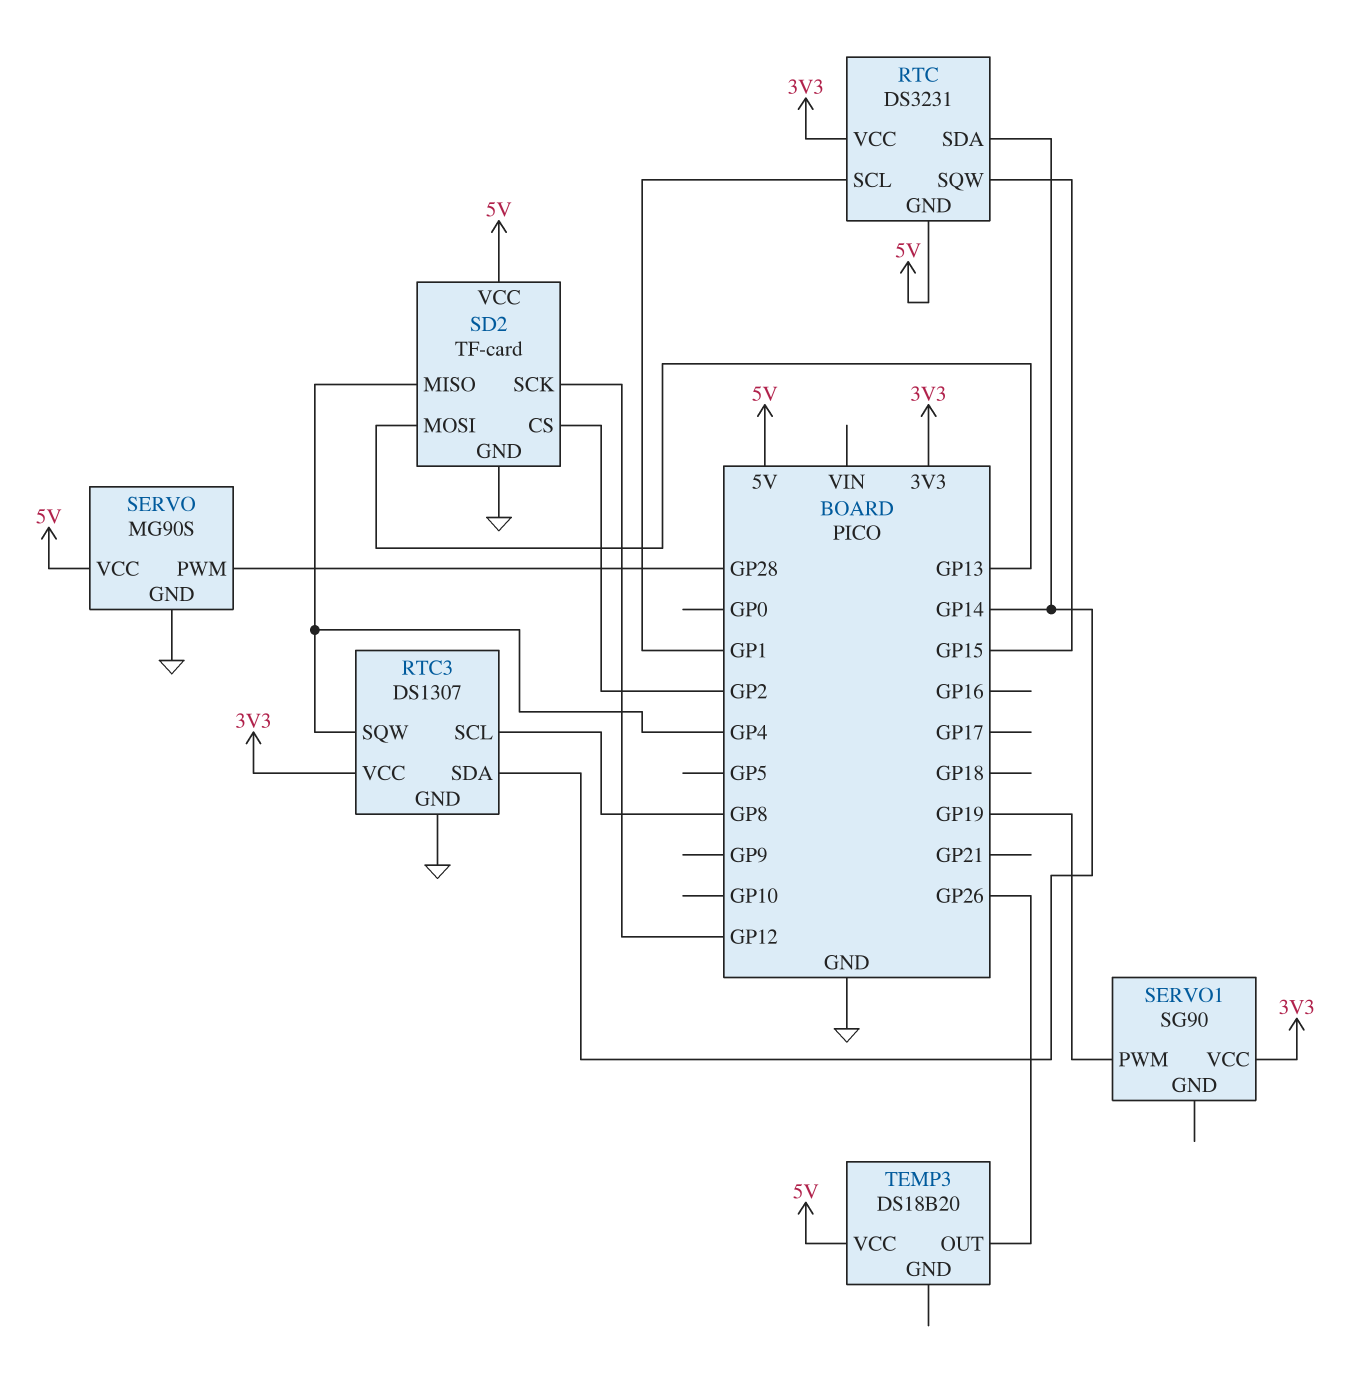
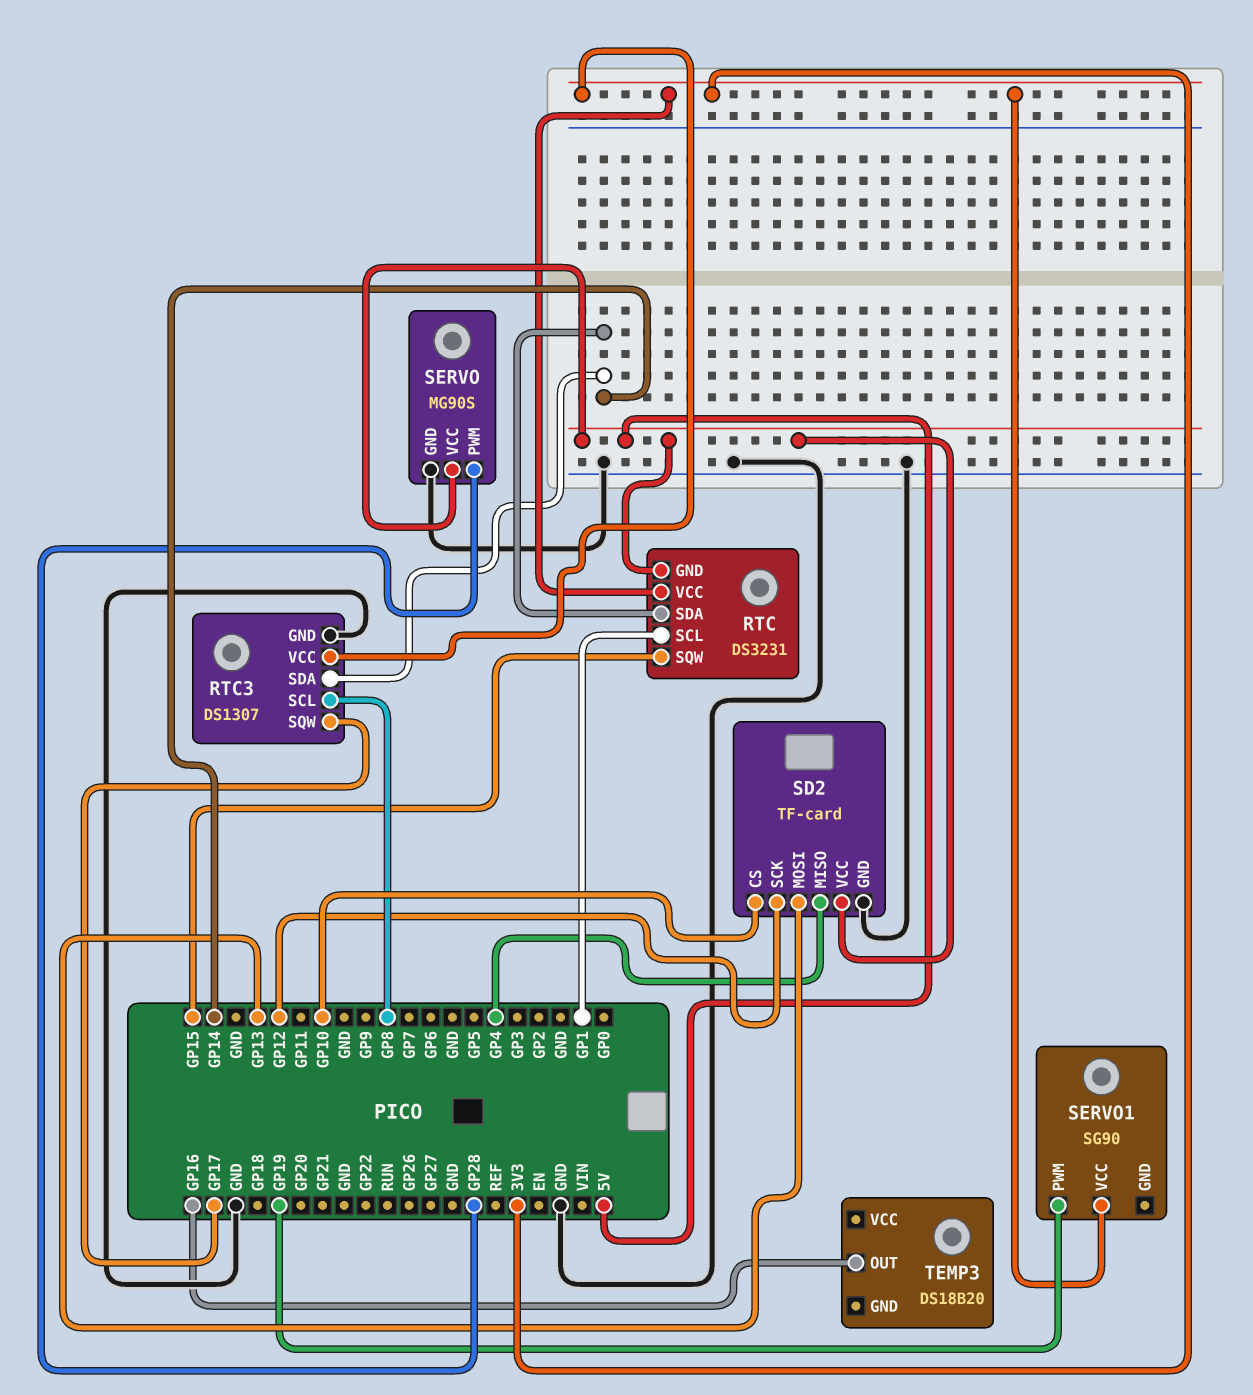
RTC3 pin SQW: GP4 -> GP17
SD2 pin CS: GP2 -> GP10
TEMP3 pin OUT: GP26 -> GP16
TEMP3 pin VCC: 5V -> none

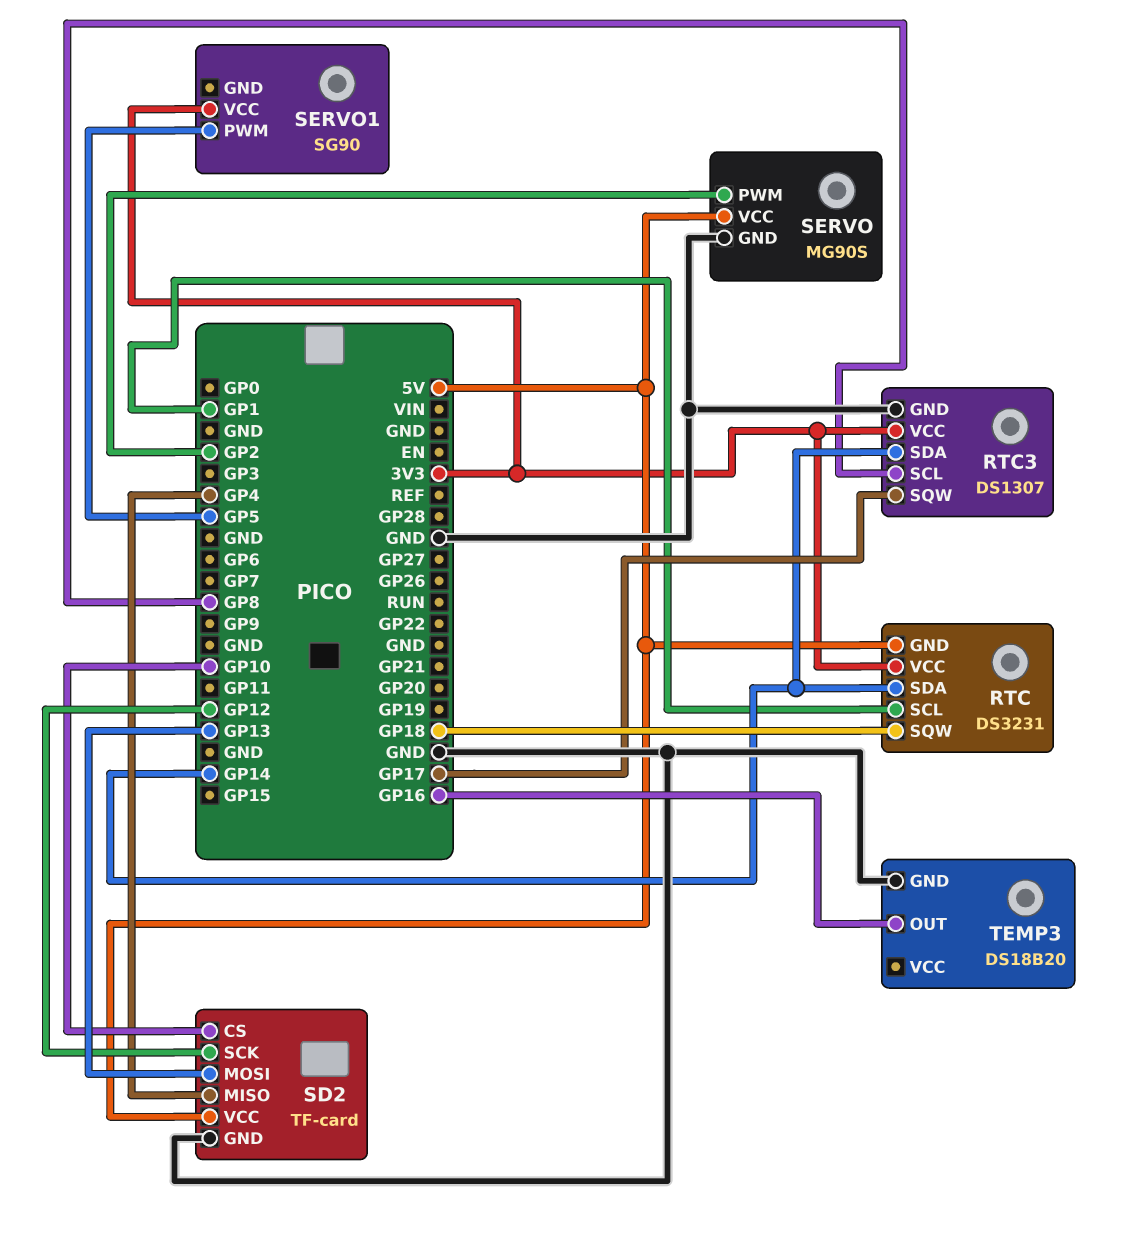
RTC pin SQW: GP15 -> GP18
SERVO pin PWM: GP28 -> GP2
SERVO1 pin PWM: GP19 -> GP5
TEMP3 pin GND: none -> GND

